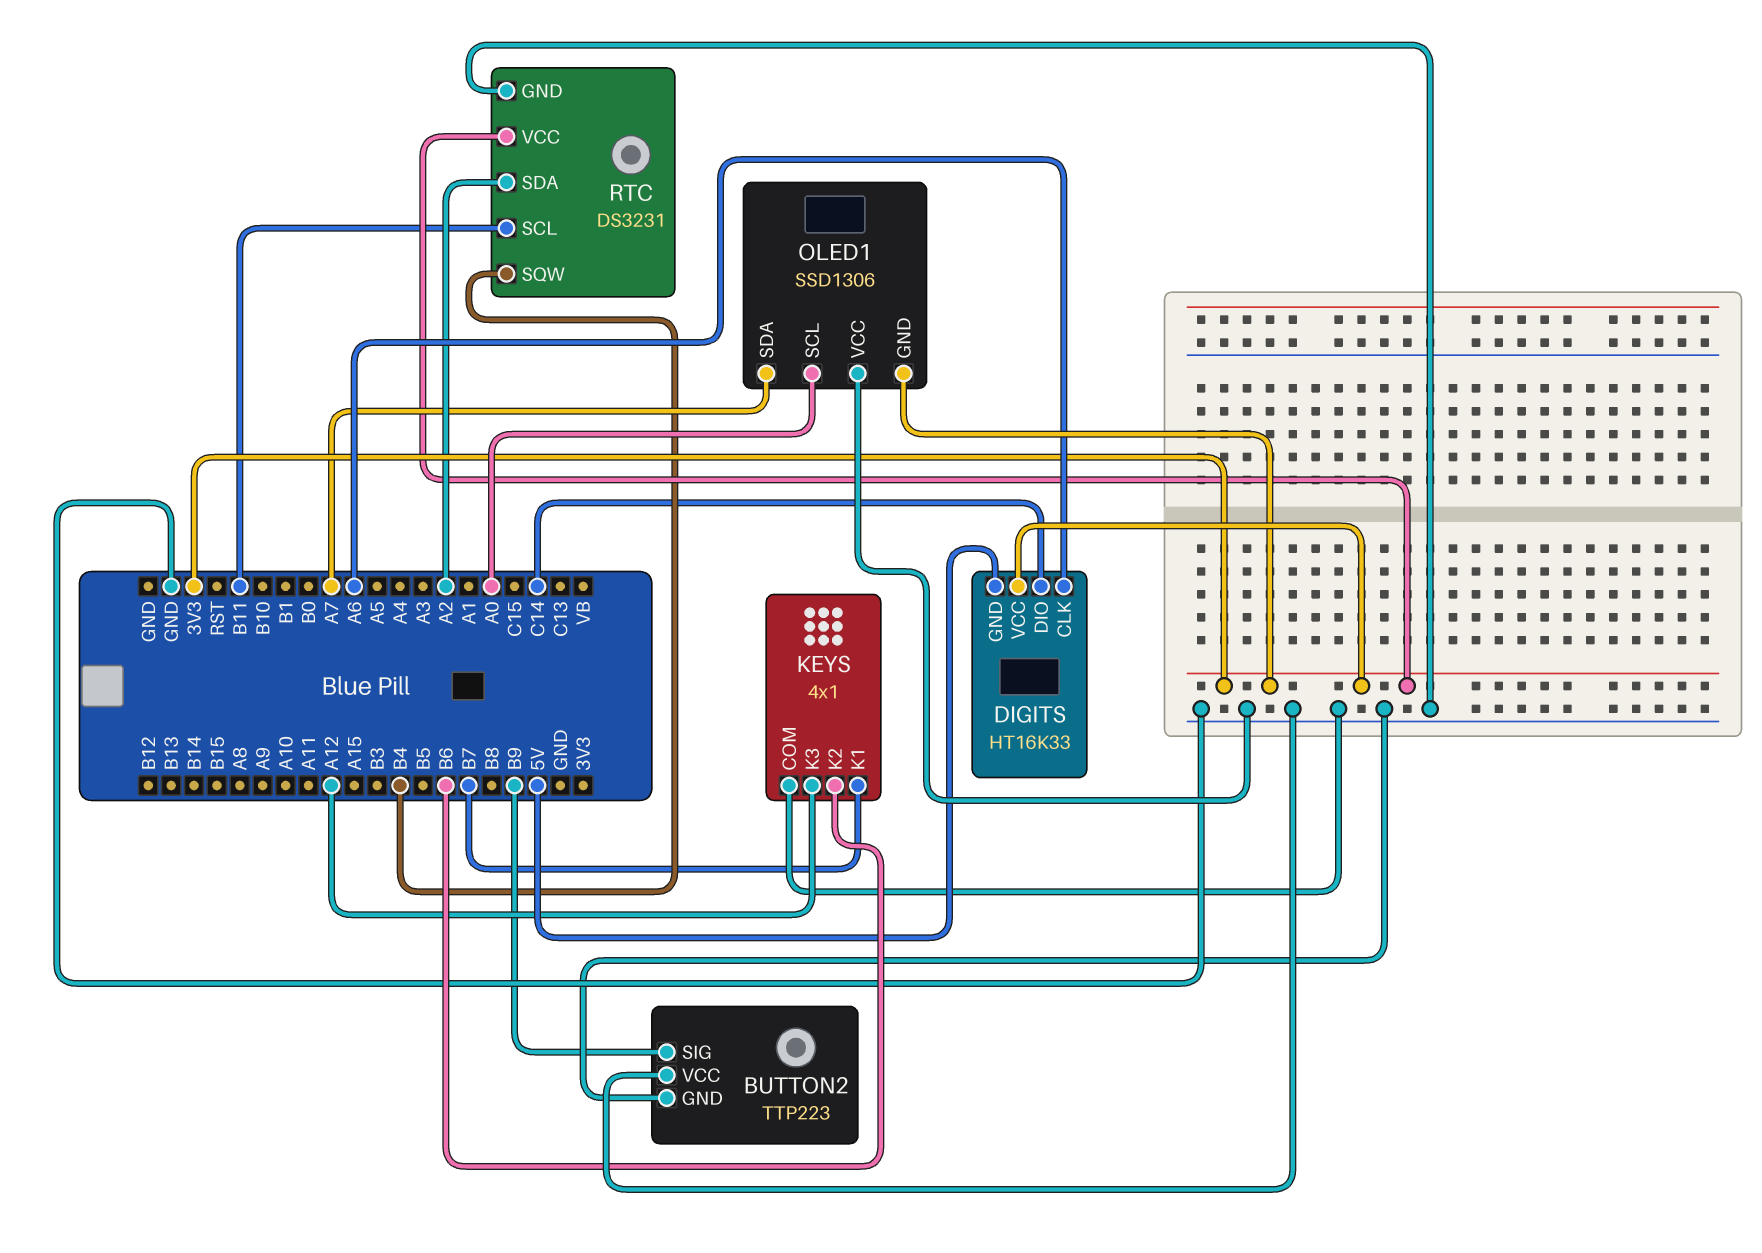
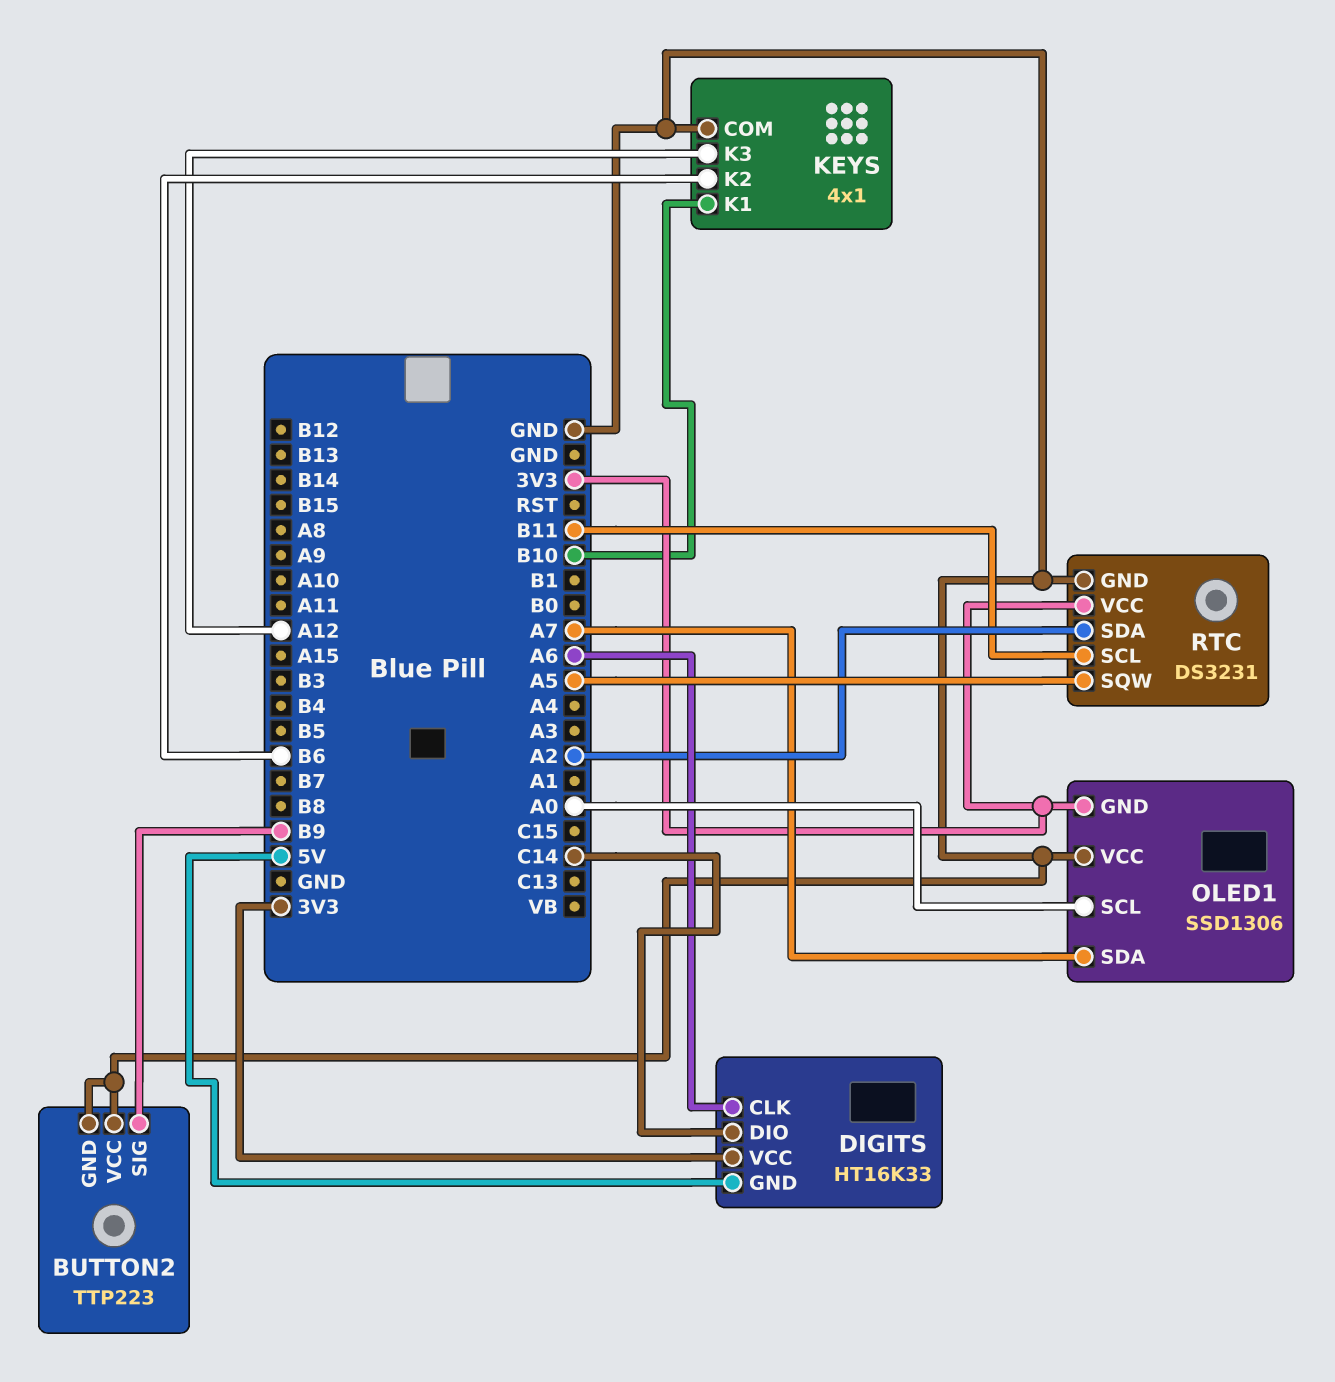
KEYS pin K1: B7 -> B10
RTC pin SQW: B4 -> A5

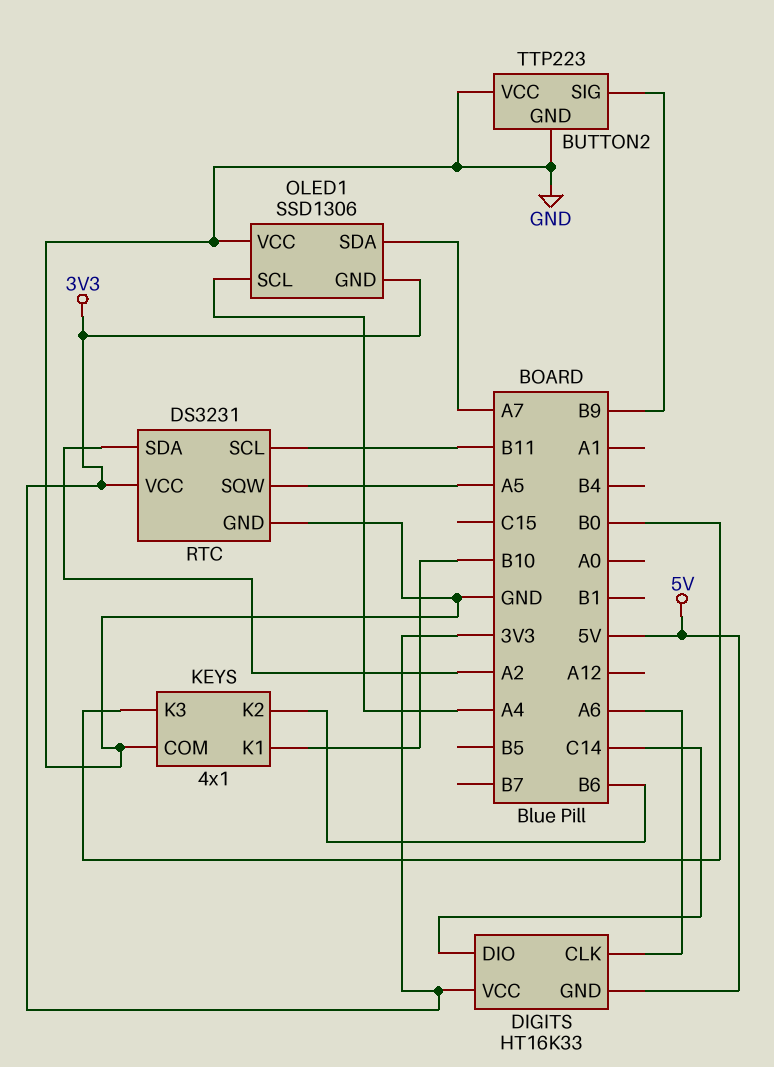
KEYS pin K3: A12 -> B0
OLED1 pin SCL: A0 -> A4

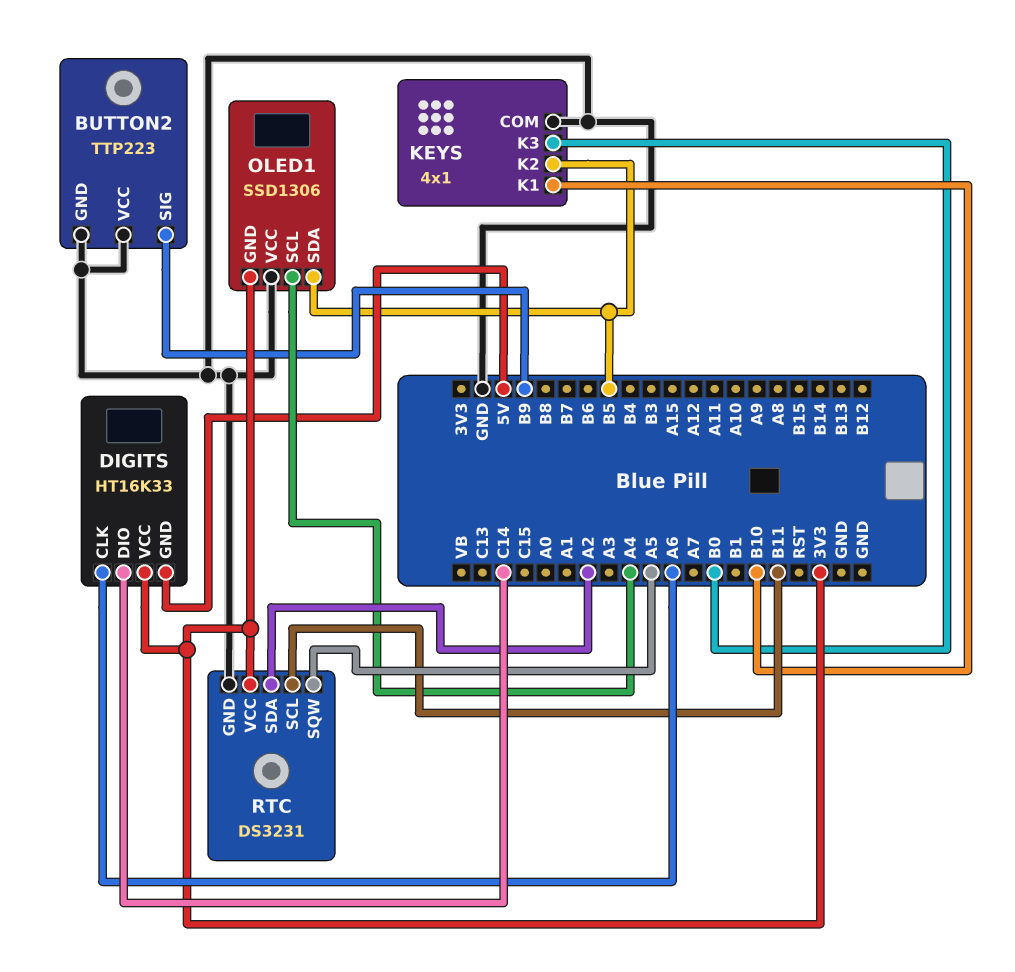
KEYS pin K2: B6 -> B5
OLED1 pin SDA: A7 -> B5

